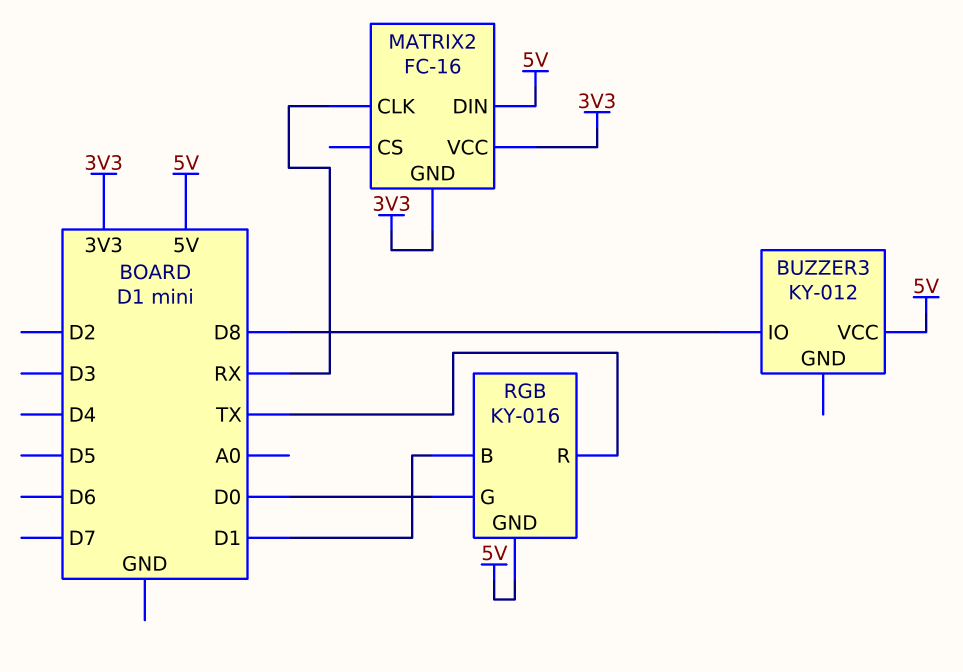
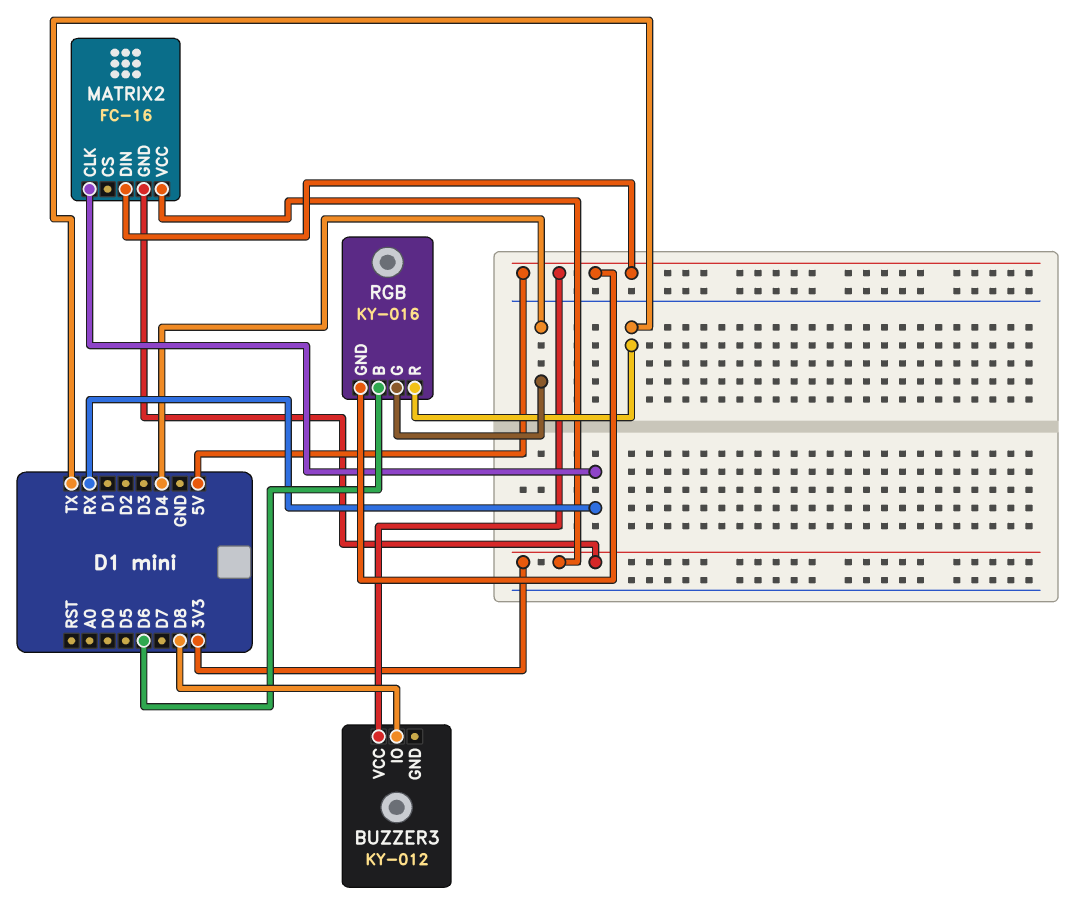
RGB pin B: D1 -> D6
RGB pin G: D0 -> D4

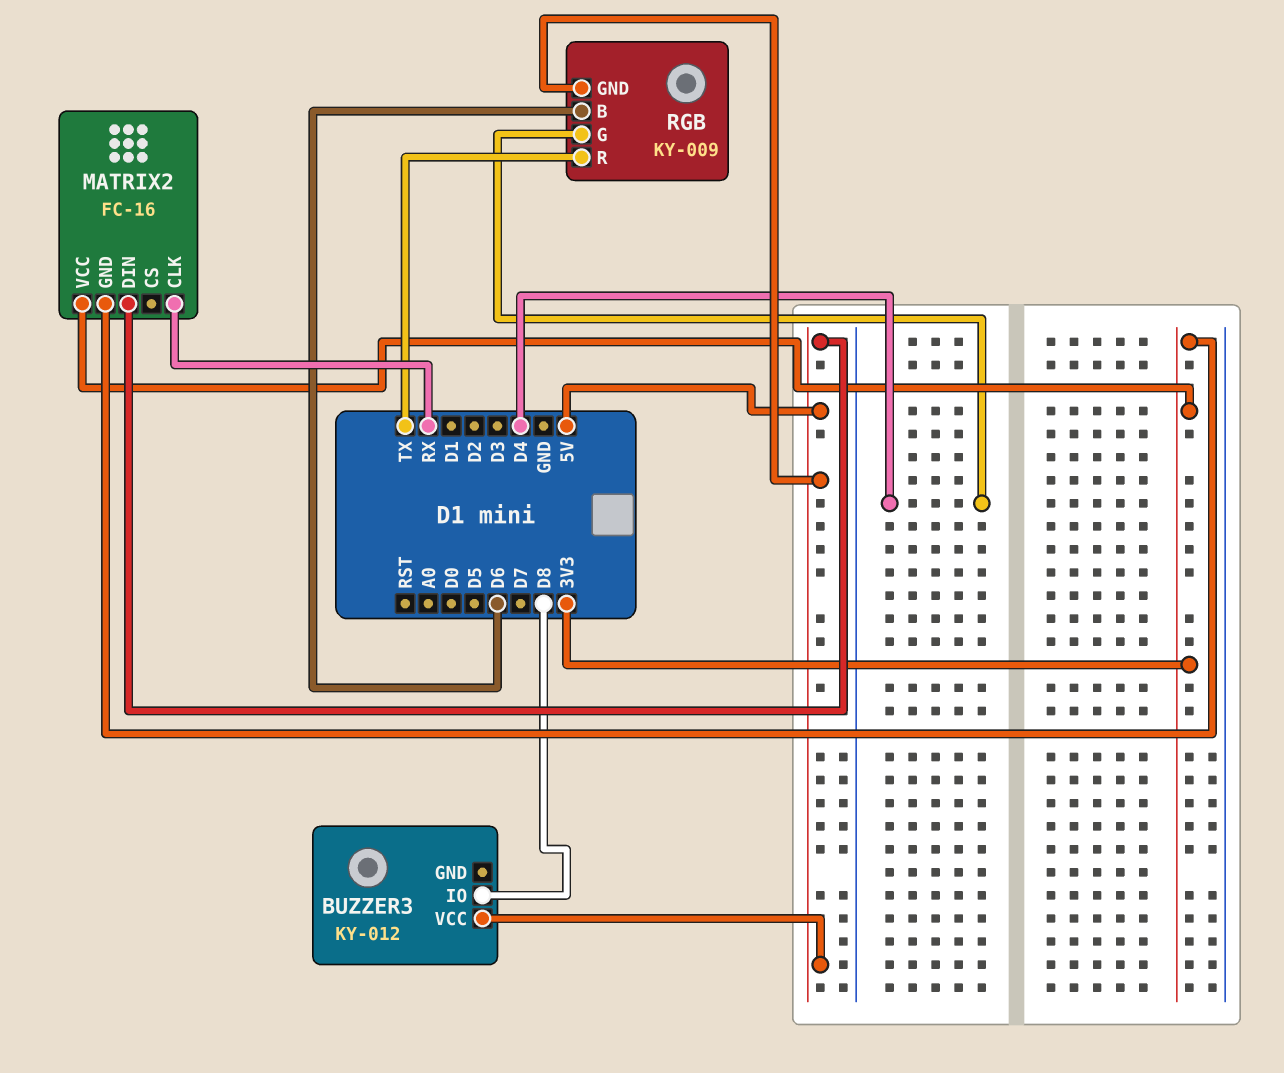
RGB: KY-016 -> KY-009

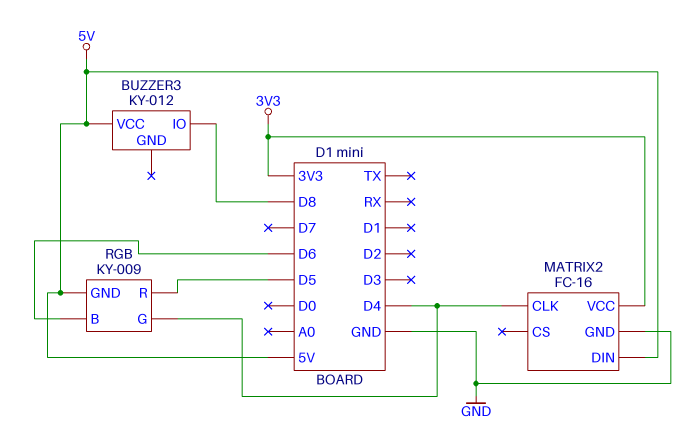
MATRIX2 pin CLK: RX -> D4
MATRIX2 pin GND: 3V3 -> GND
RGB pin R: TX -> D5

